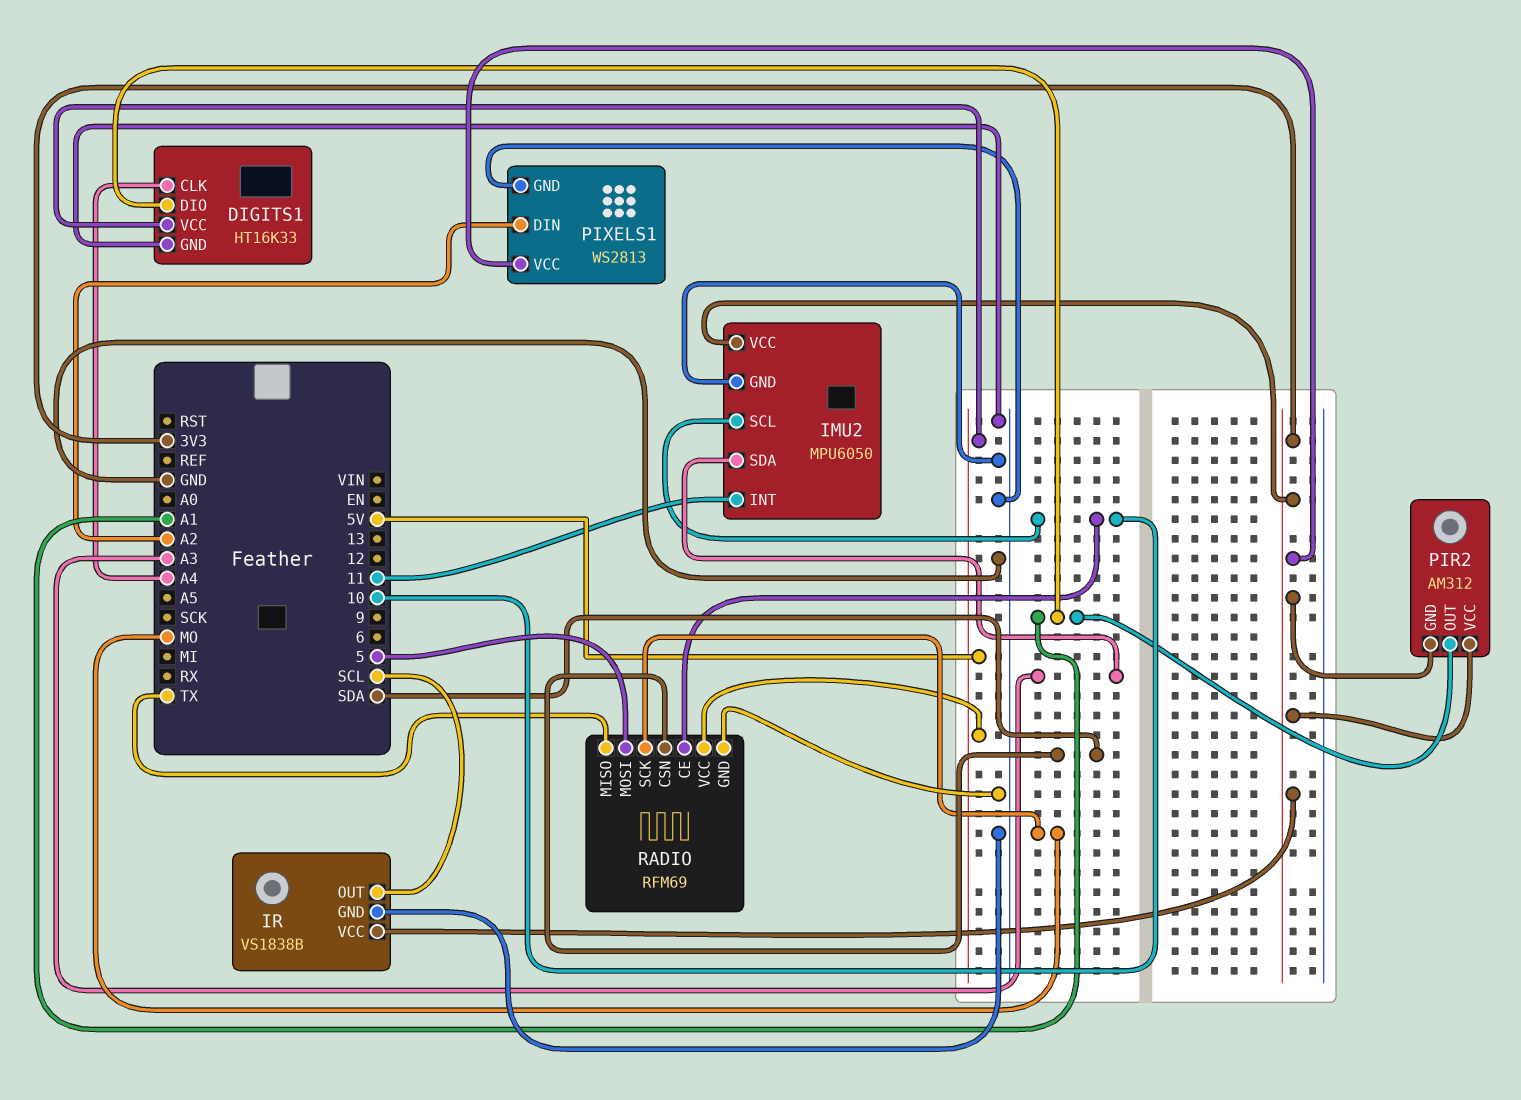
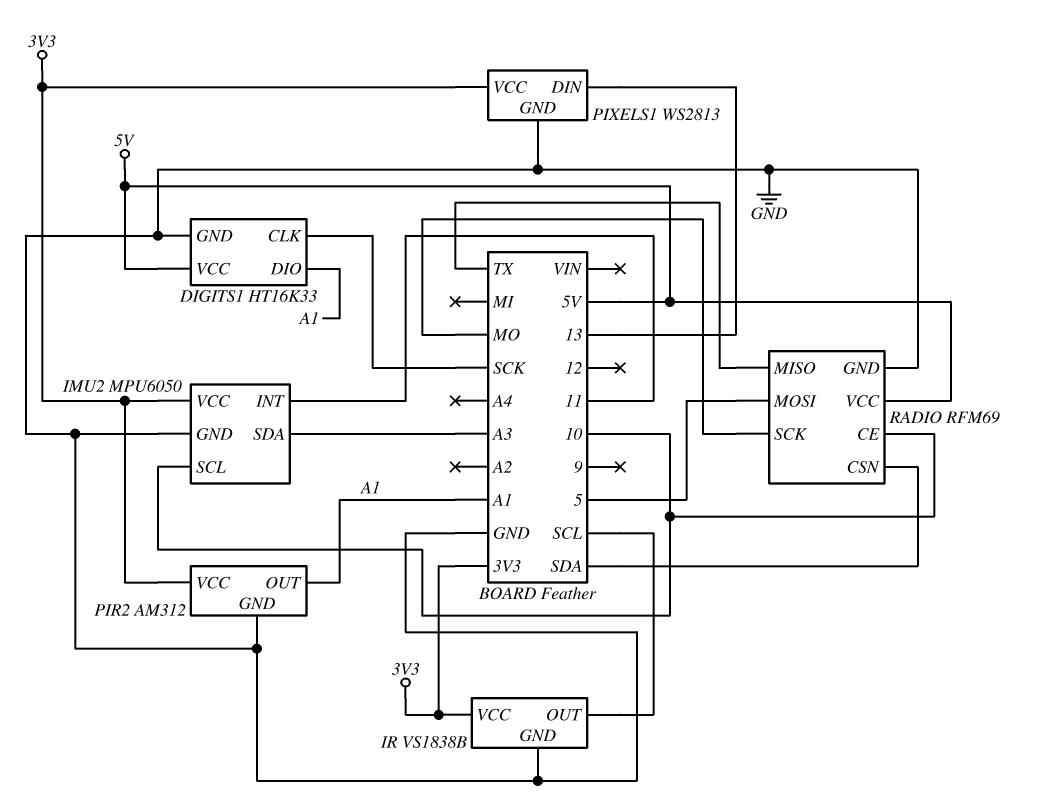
DIGITS1 pin CLK: A4 -> SCK
PIR2 pin GND: 3V3 -> GND
PIXELS1 pin DIN: A2 -> 13

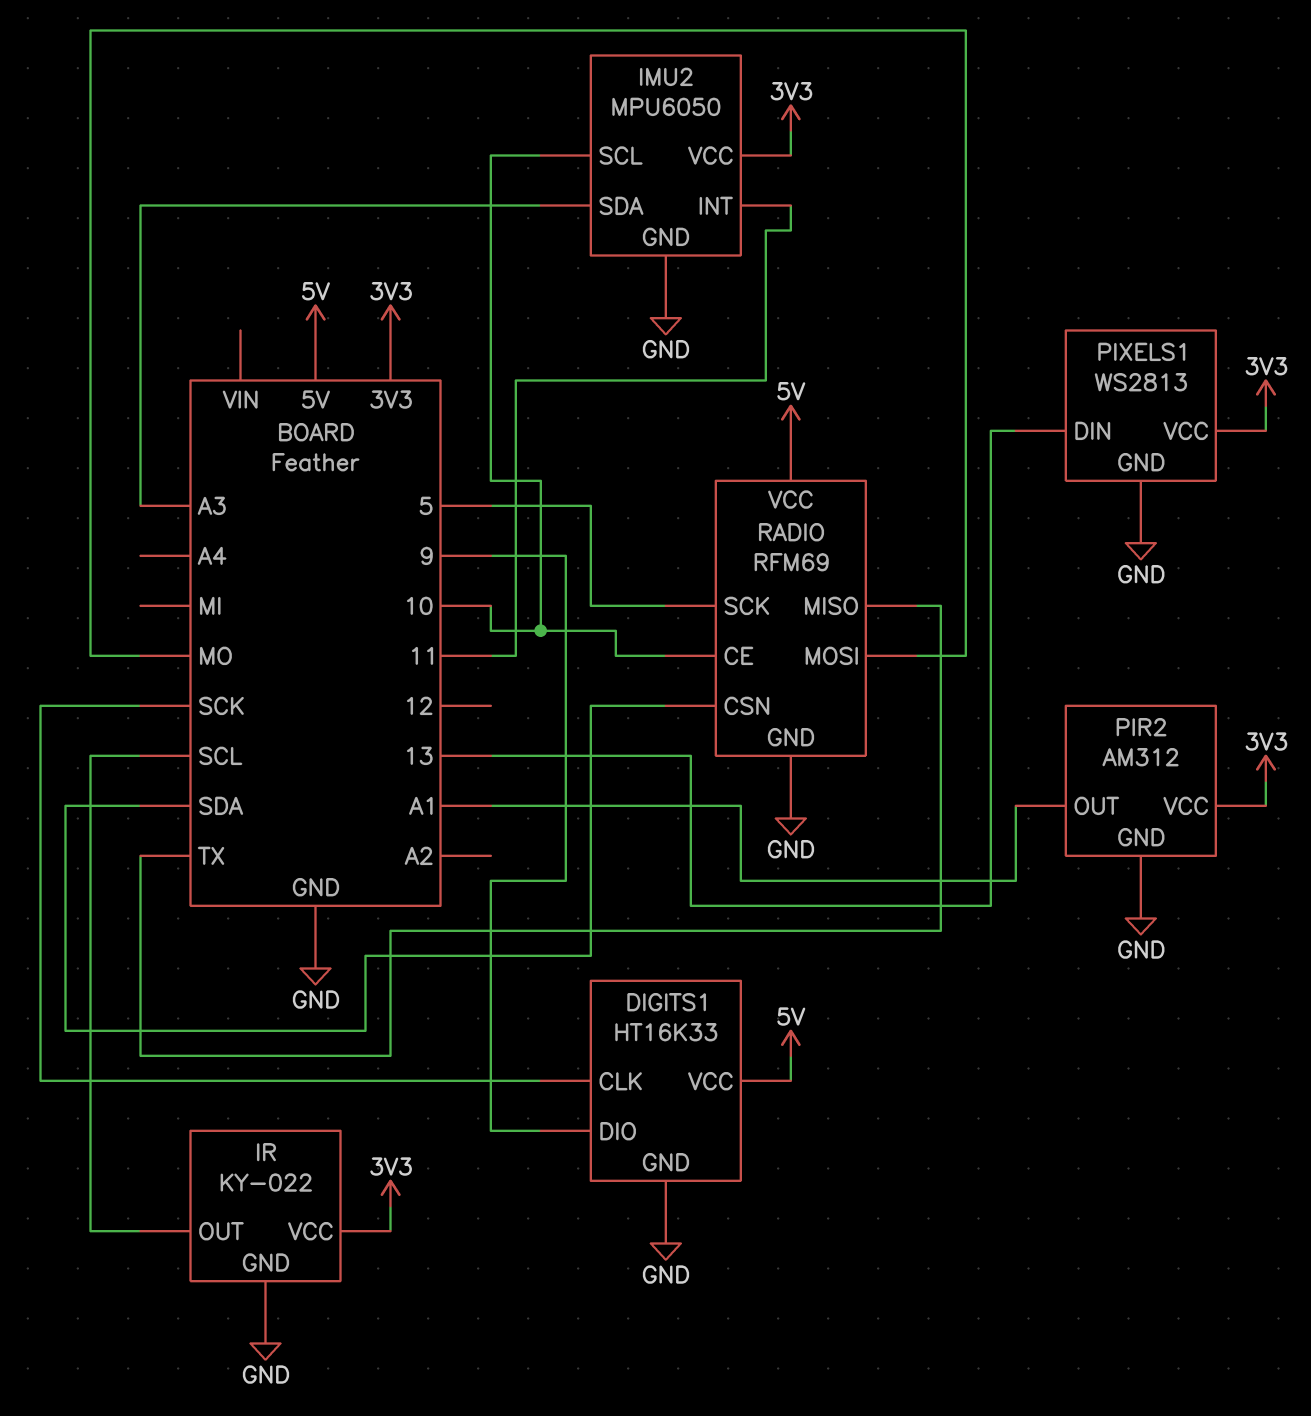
DIGITS1 pin DIO: A1 -> 9
IR: VS1838B -> KY-022
RADIO pin MOSI: 5 -> MO
RADIO pin SCK: MO -> 5

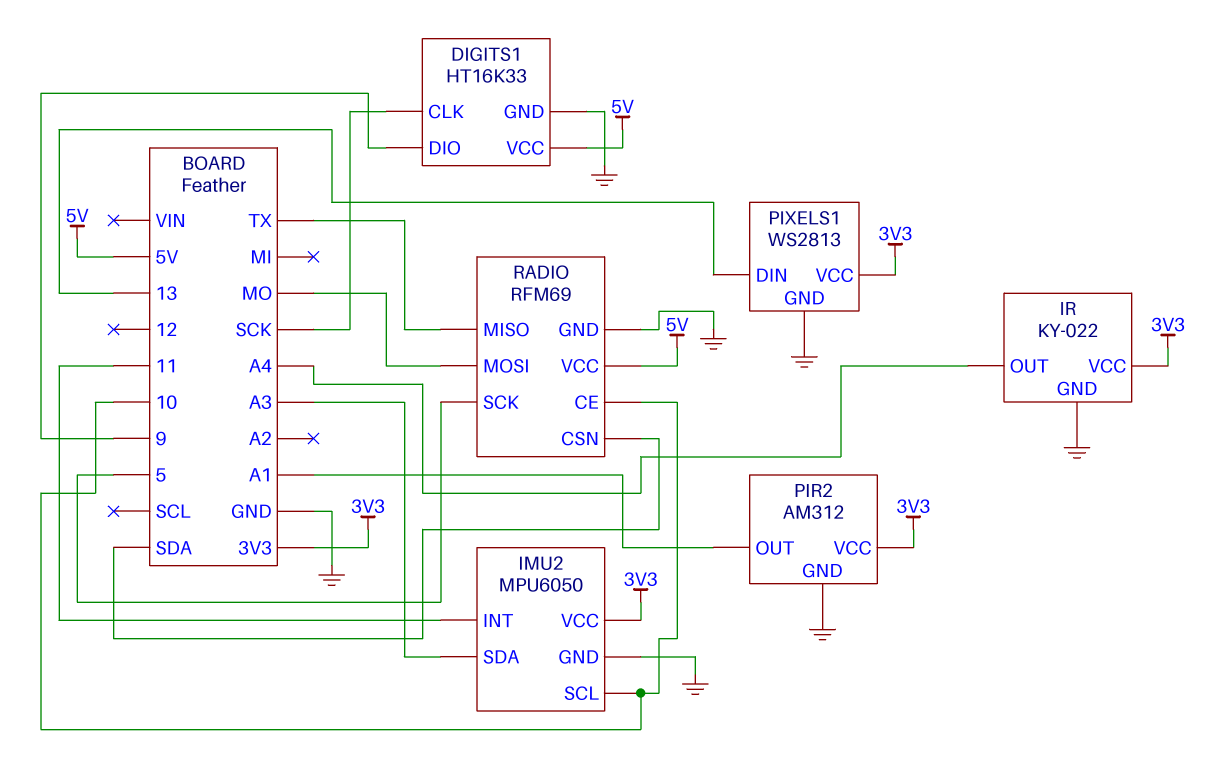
IR pin OUT: SCL -> A4

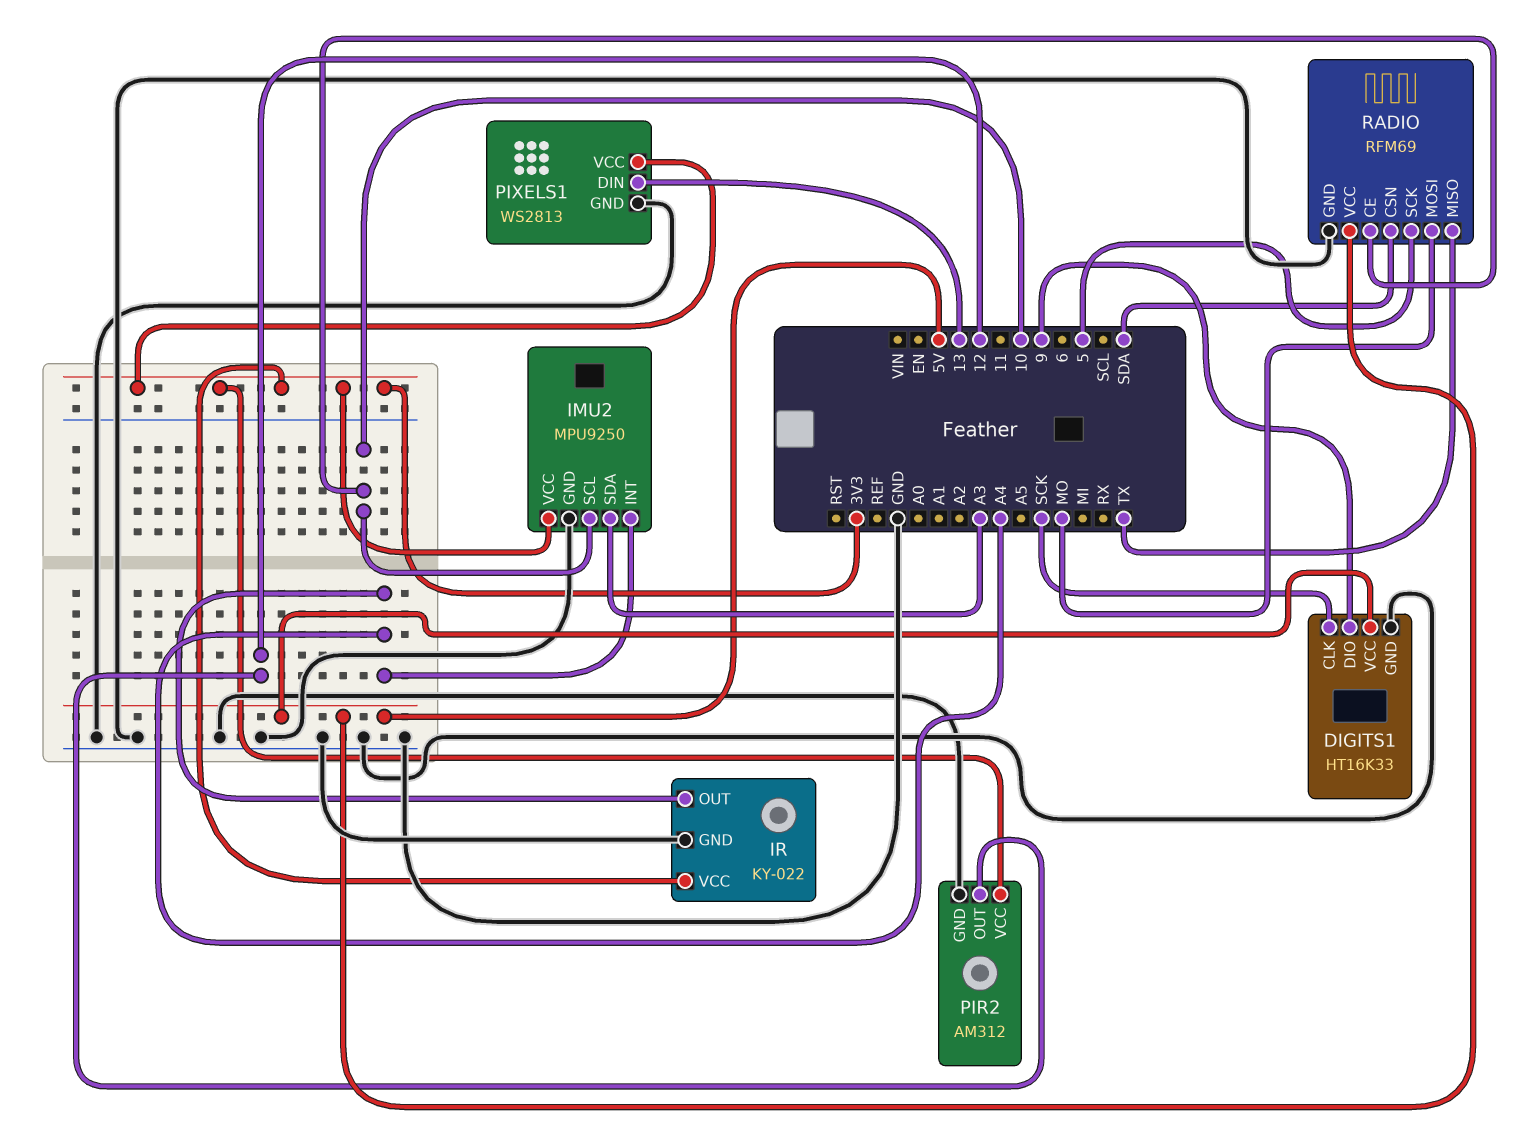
IMU2: MPU6050 -> MPU9250
IMU2 pin INT: 11 -> A4
PIR2 pin OUT: A1 -> 12

